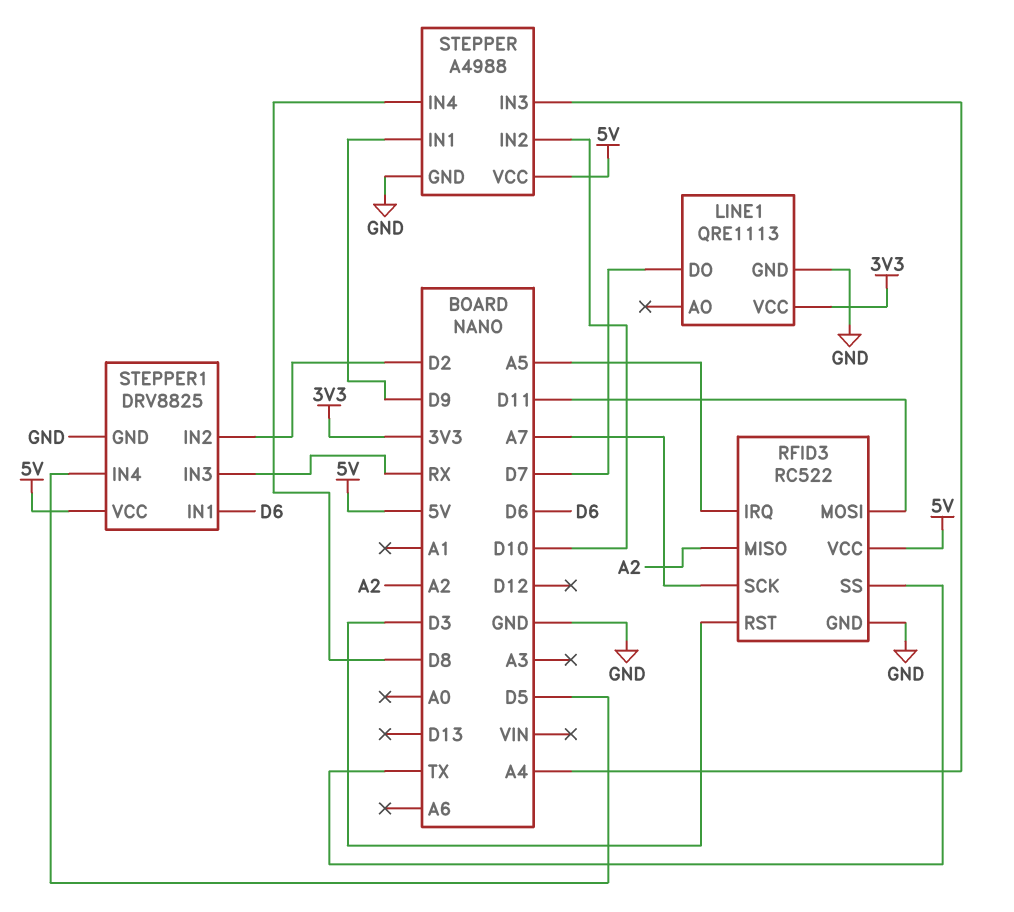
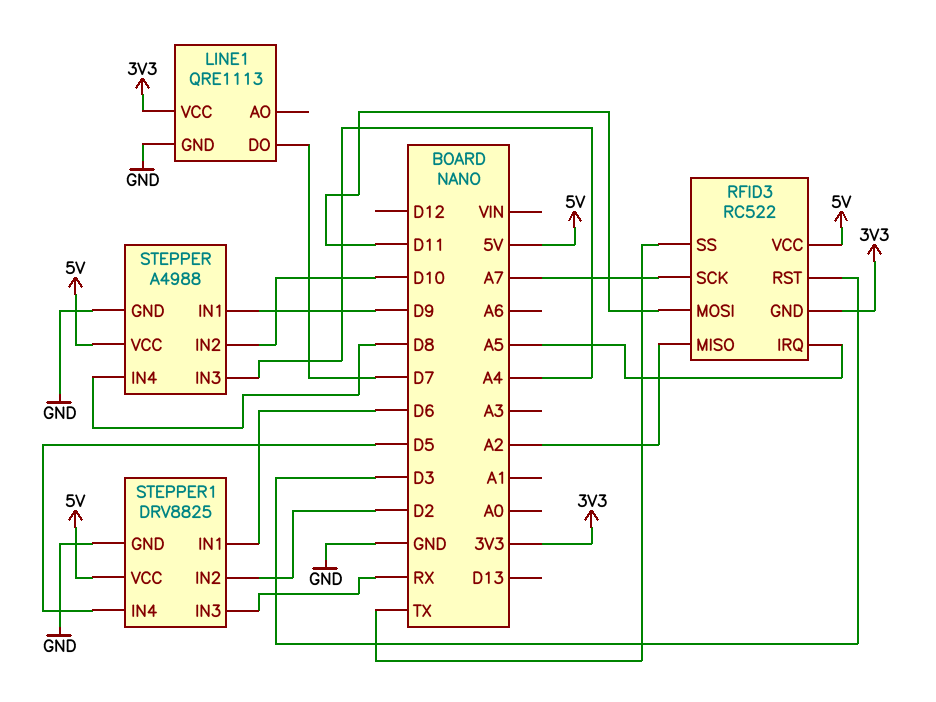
RFID3 pin GND: GND -> 3V3

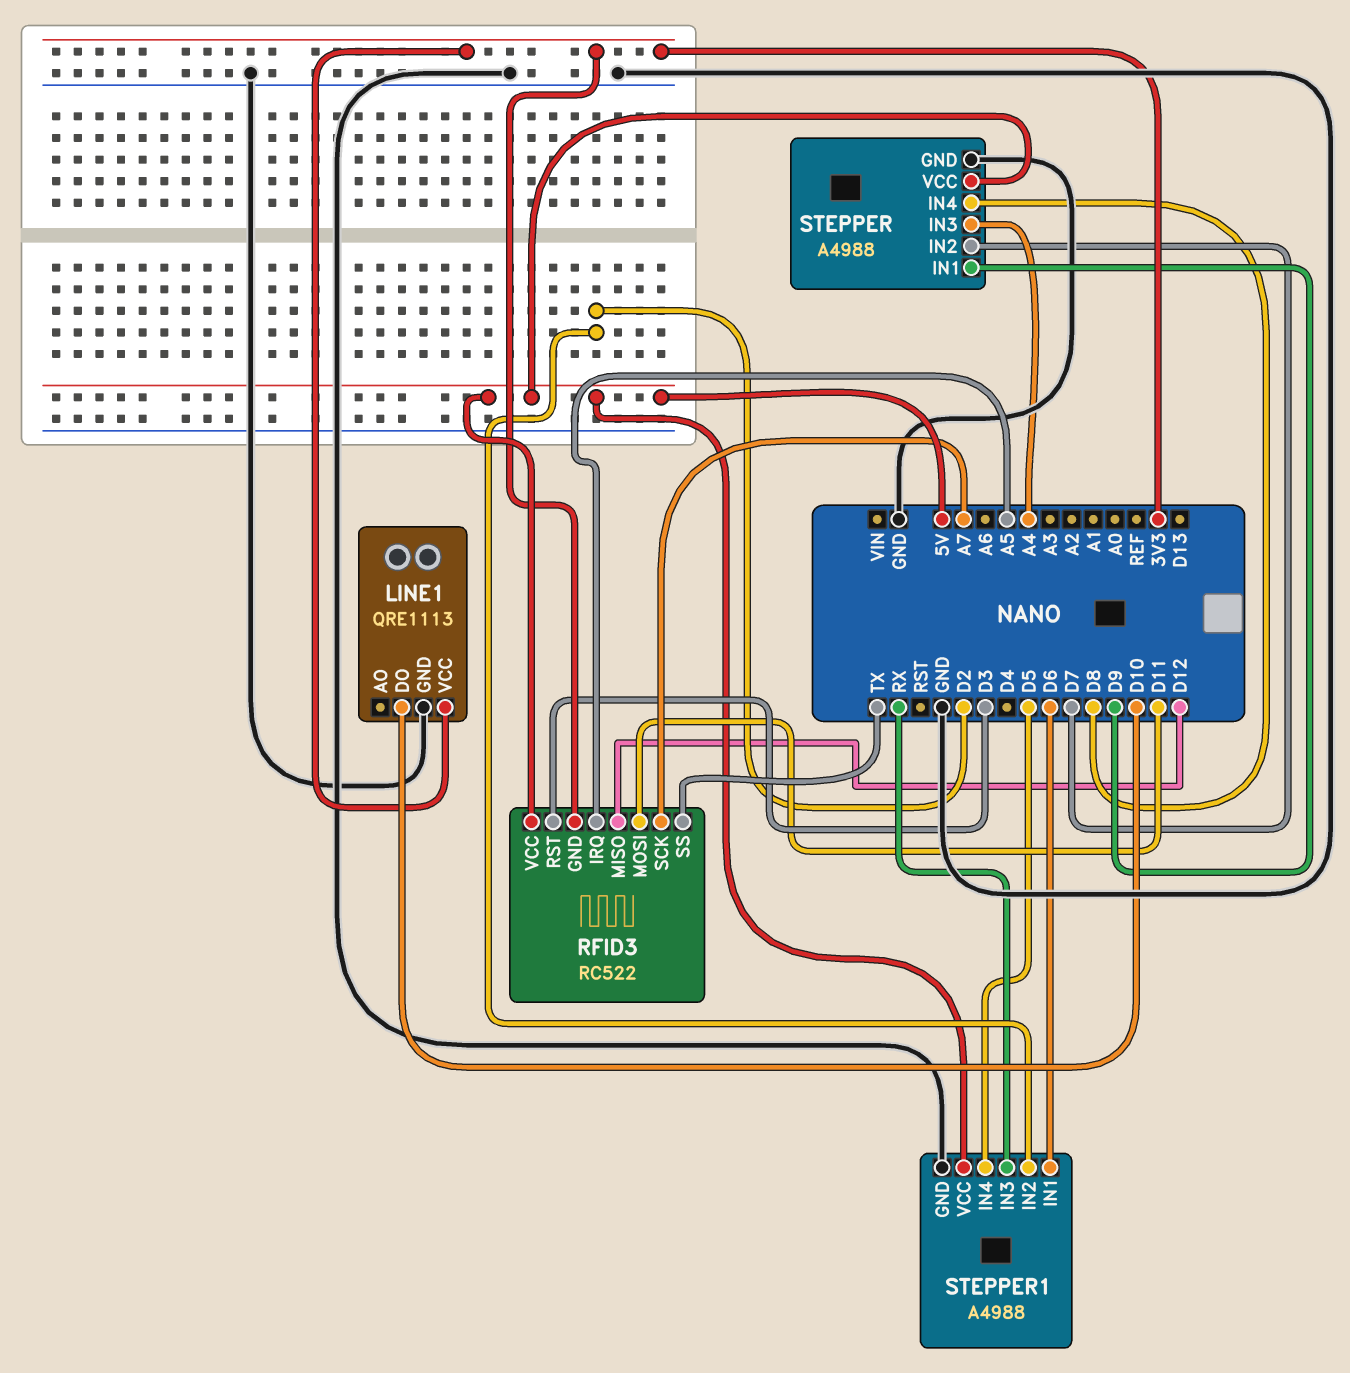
LINE1 pin DO: D7 -> D10
RFID3 pin MISO: A2 -> D12
STEPPER pin IN2: D10 -> D7
STEPPER1: DRV8825 -> A4988

